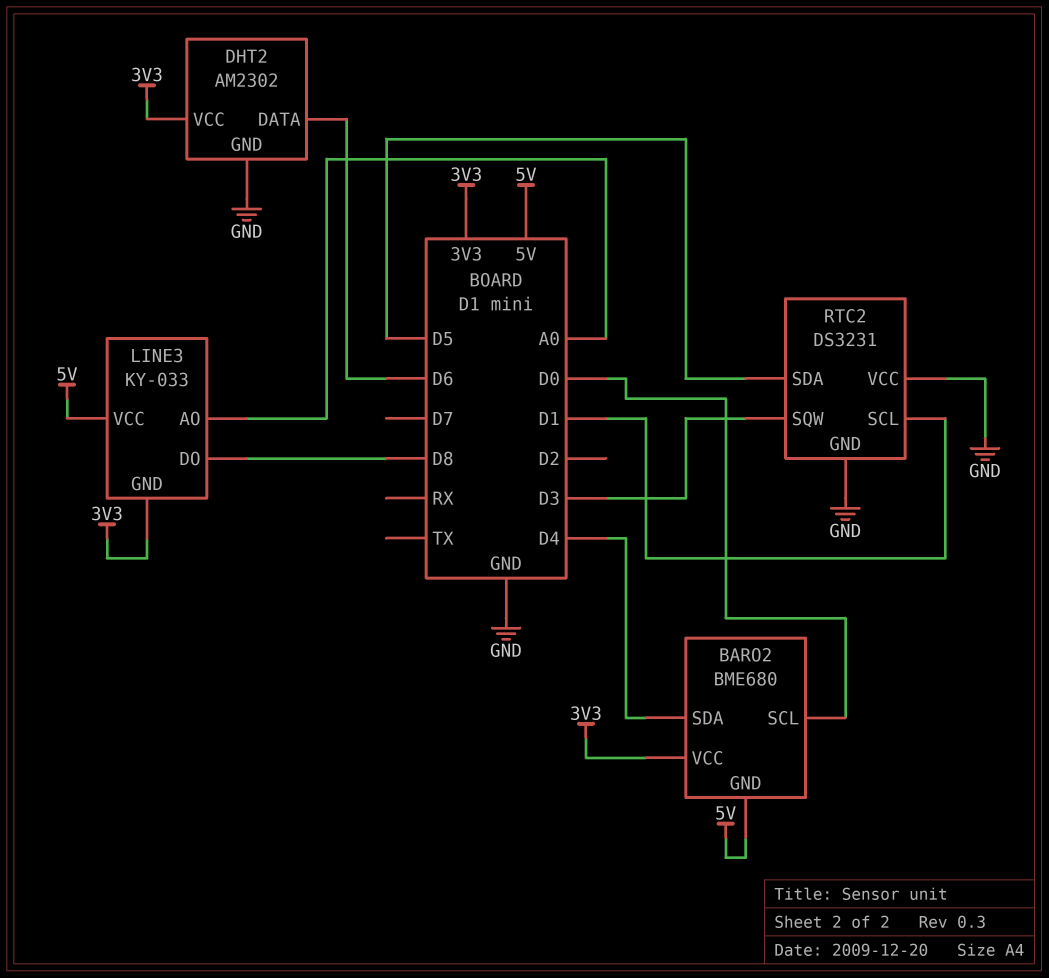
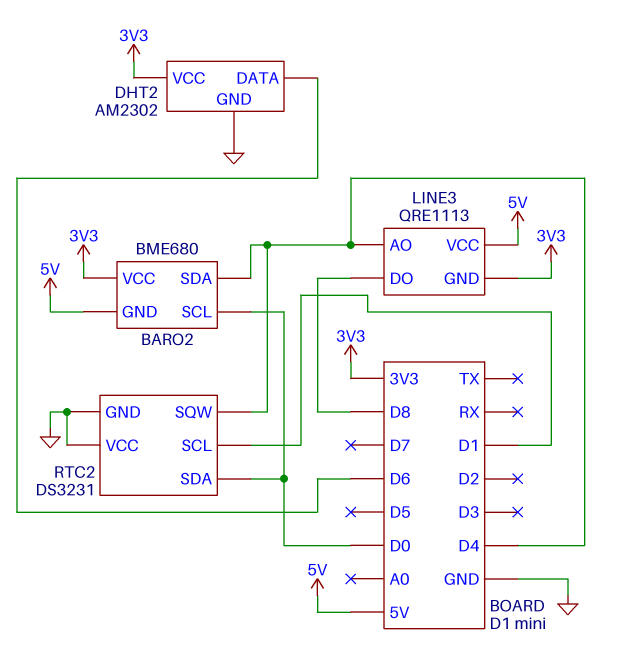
LINE3: KY-033 -> QRE1113
LINE3 pin AO: A0 -> D4
RTC2 pin SDA: D5 -> D0
RTC2 pin SQW: D3 -> D4

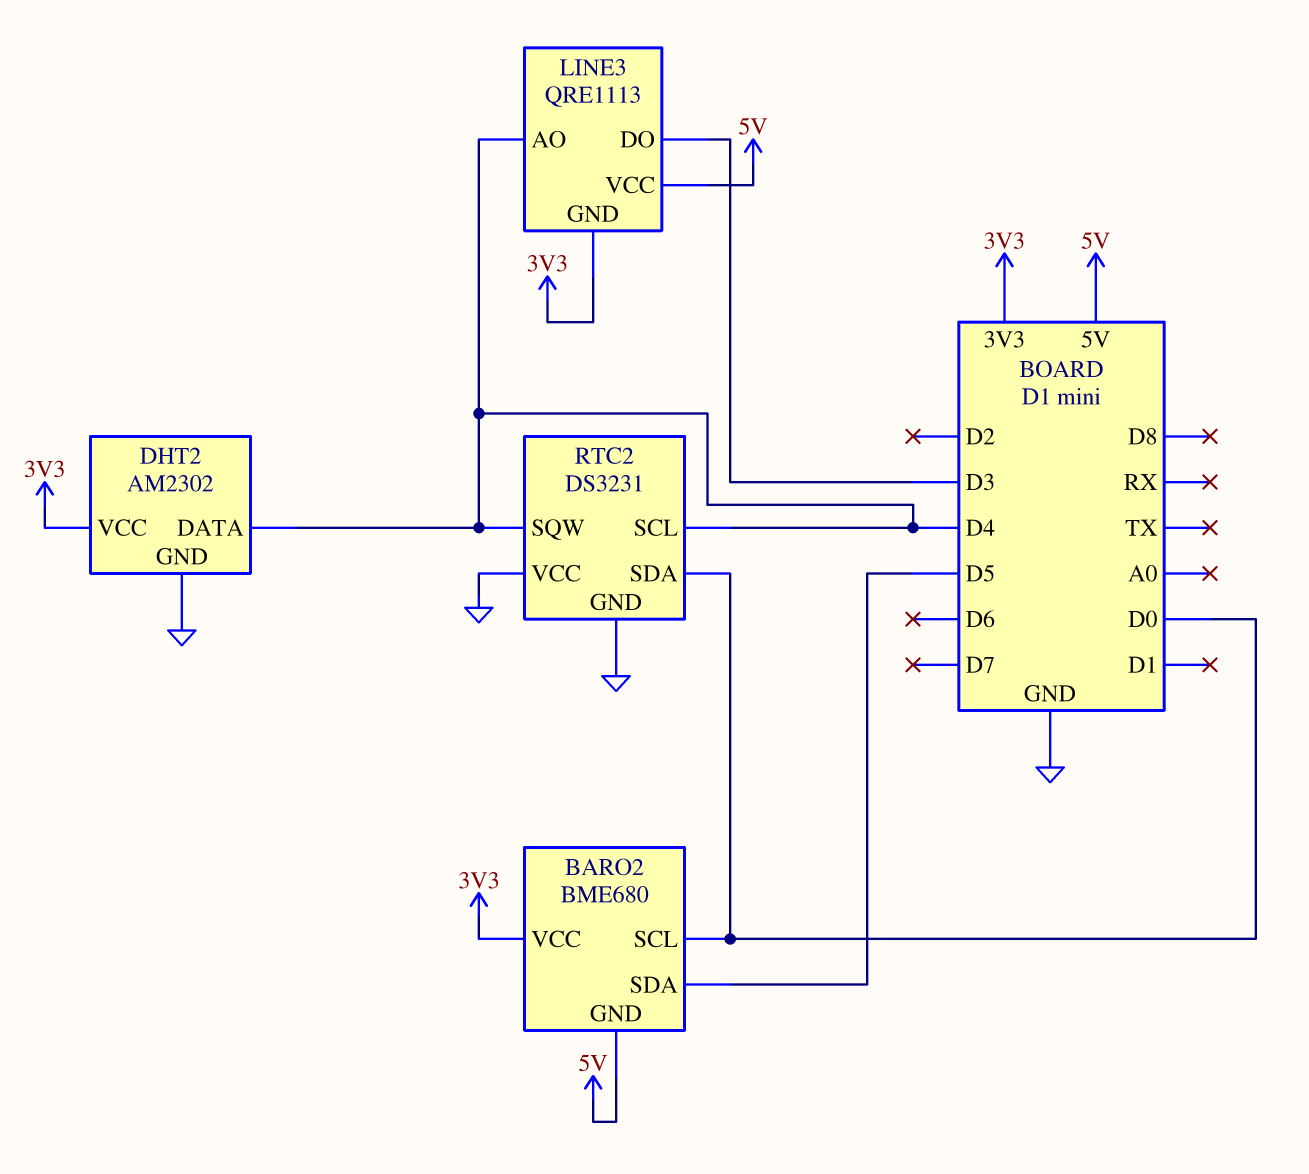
BARO2 pin SDA: D4 -> D5
DHT2 pin DATA: D6 -> D4
LINE3 pin DO: D8 -> D3
RTC2 pin SCL: D1 -> D4

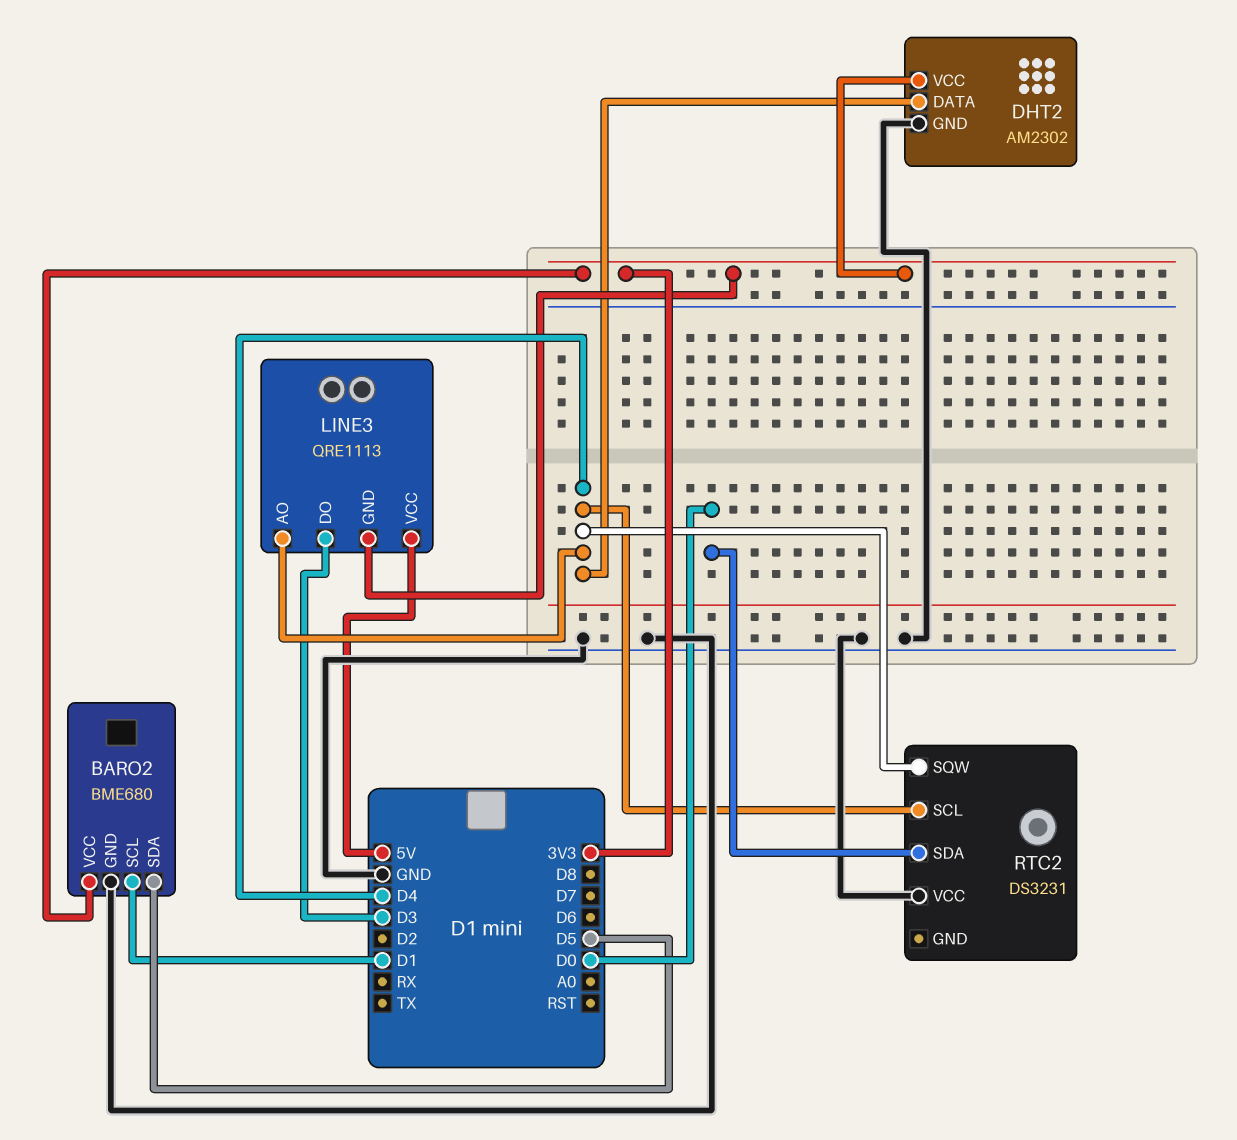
BARO2 pin GND: 5V -> GND
BARO2 pin SCL: D0 -> D1
RTC2 pin GND: GND -> none

